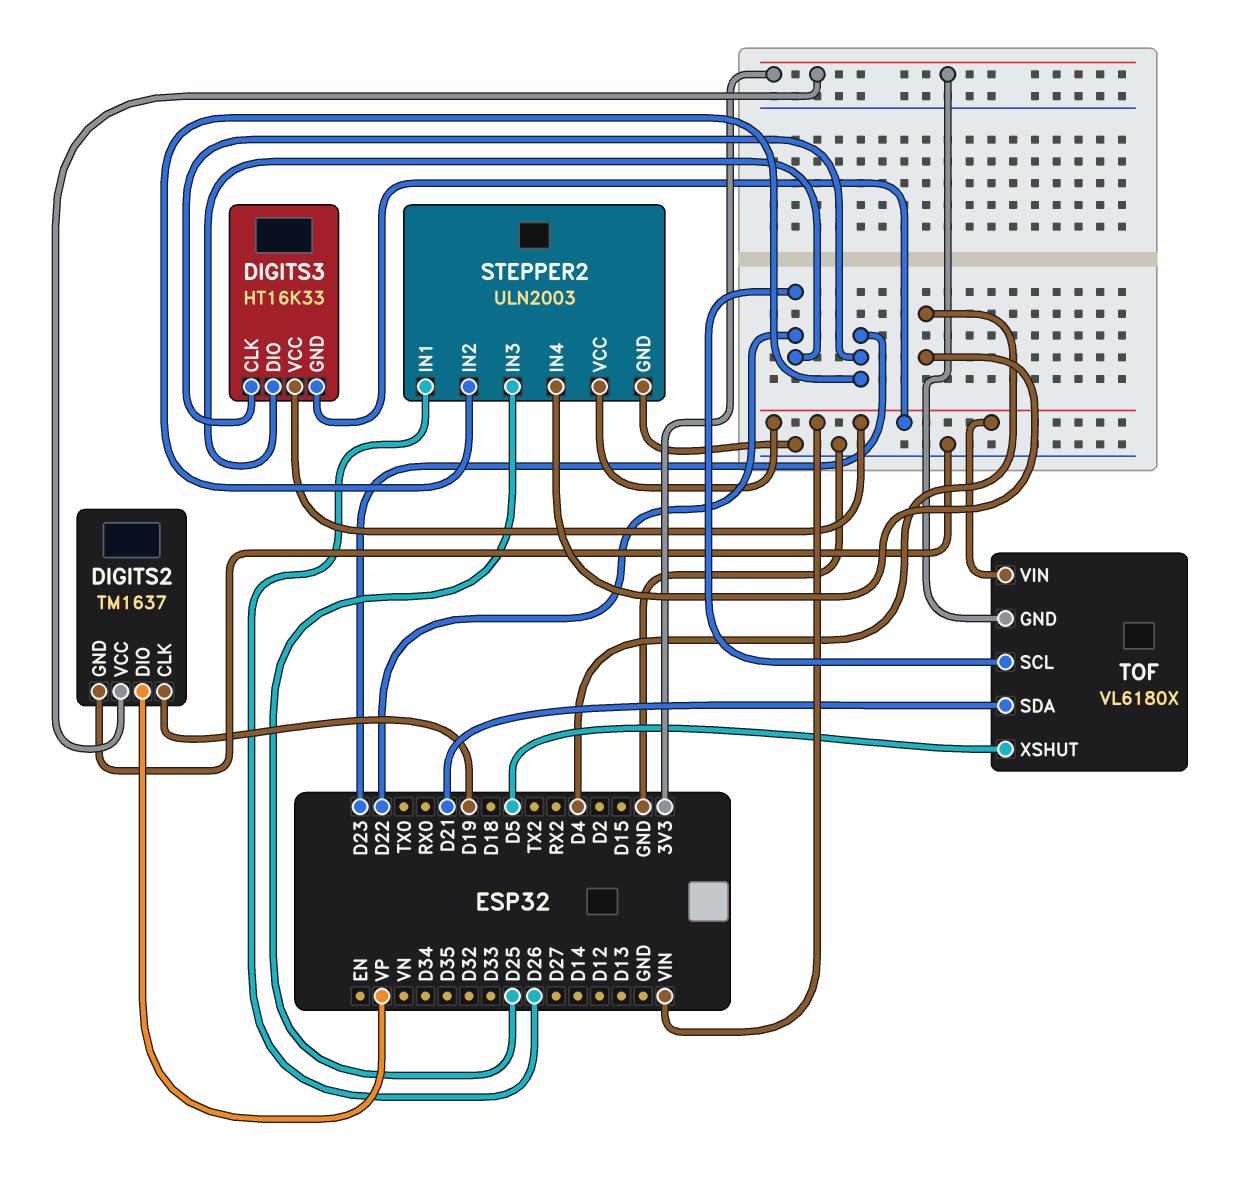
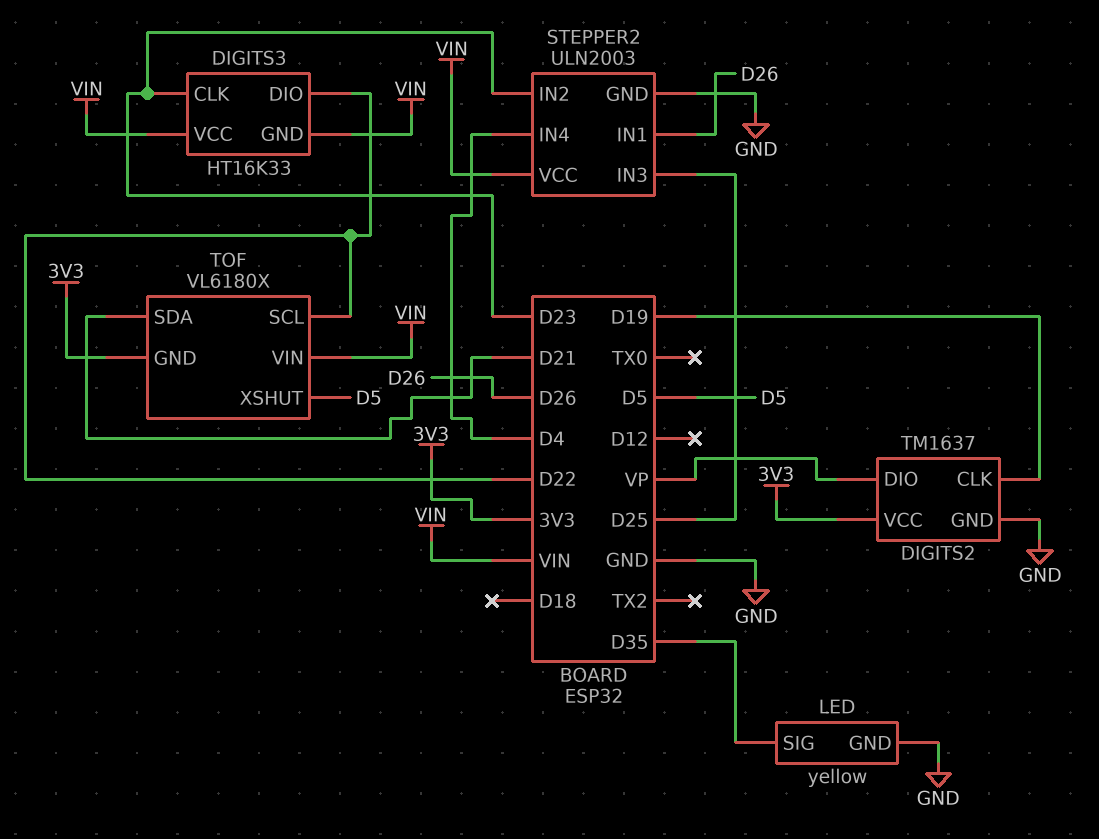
LED: none -> yellow
LED pin GND: none -> GND
LED pin SIG: none -> D35

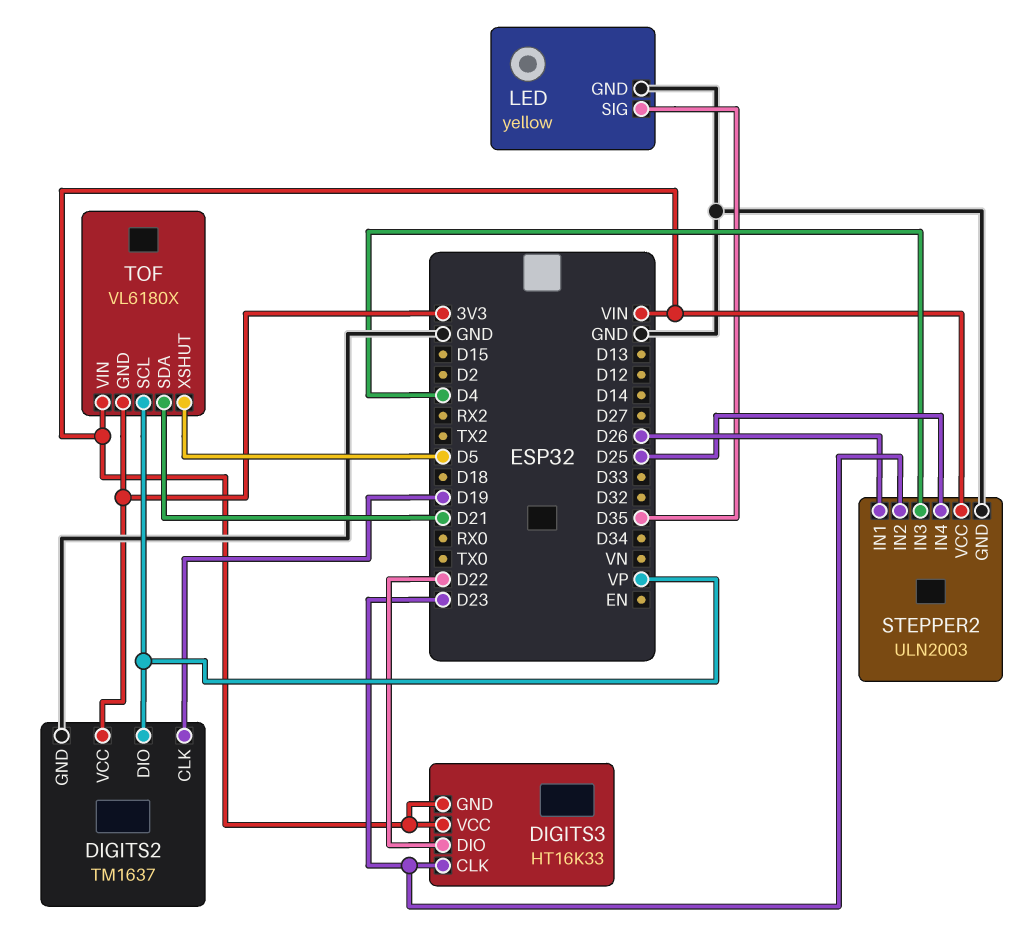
STEPPER2 pin IN3: D25 -> D4
STEPPER2 pin IN4: D4 -> D25
TOF pin SCL: D22 -> VP

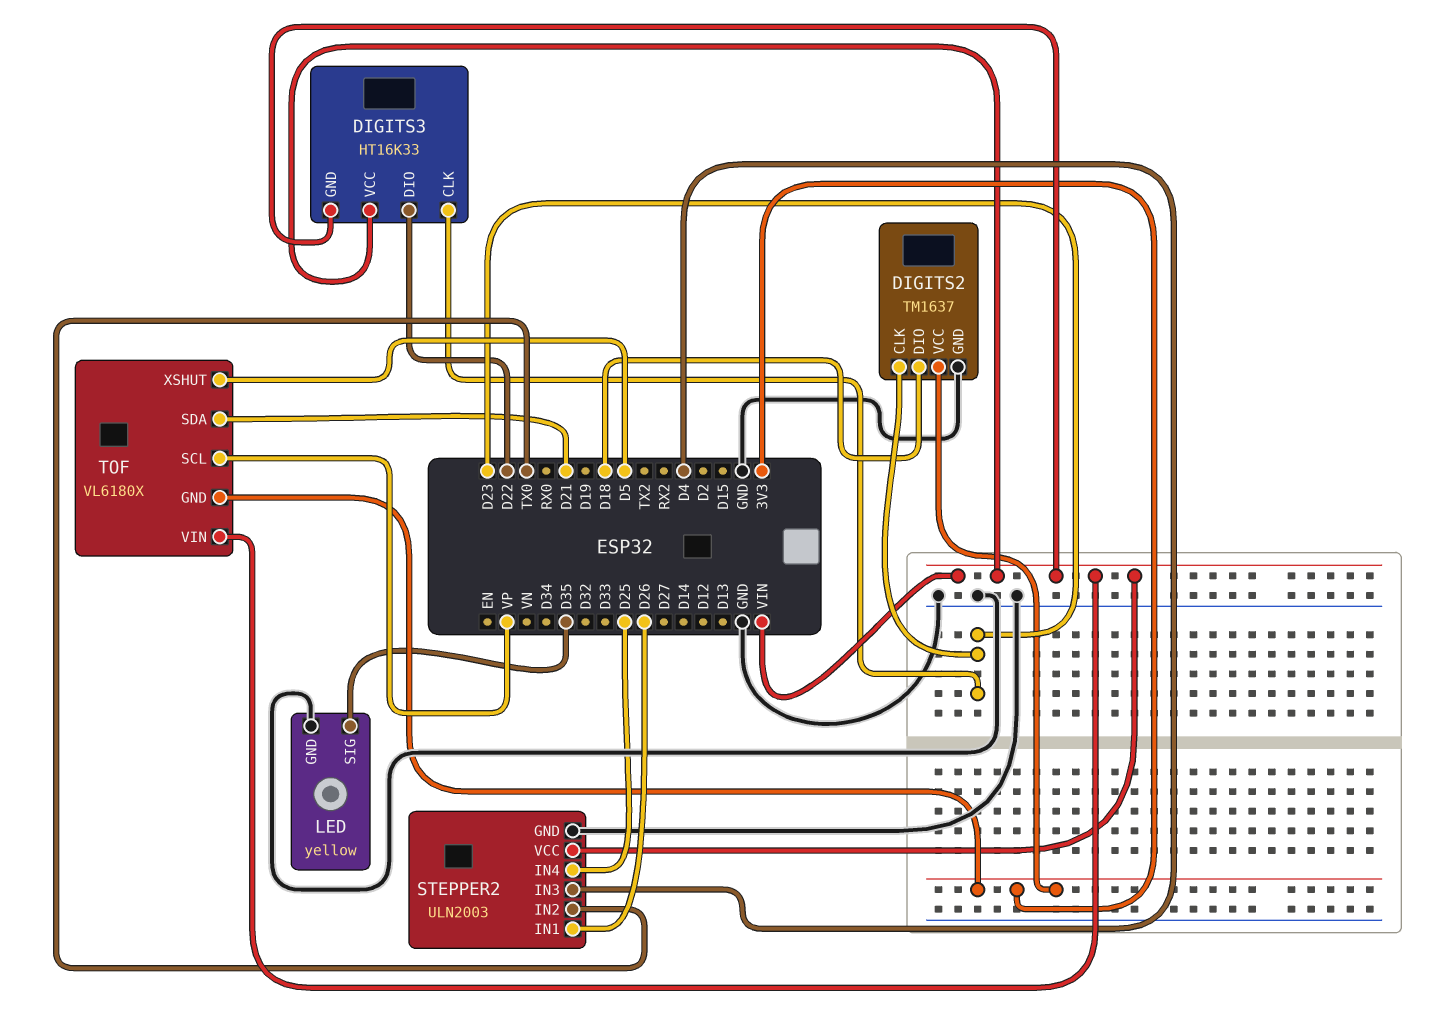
DIGITS2 pin CLK: D19 -> D23
DIGITS2 pin DIO: VP -> D18
STEPPER2 pin IN2: D23 -> TX0

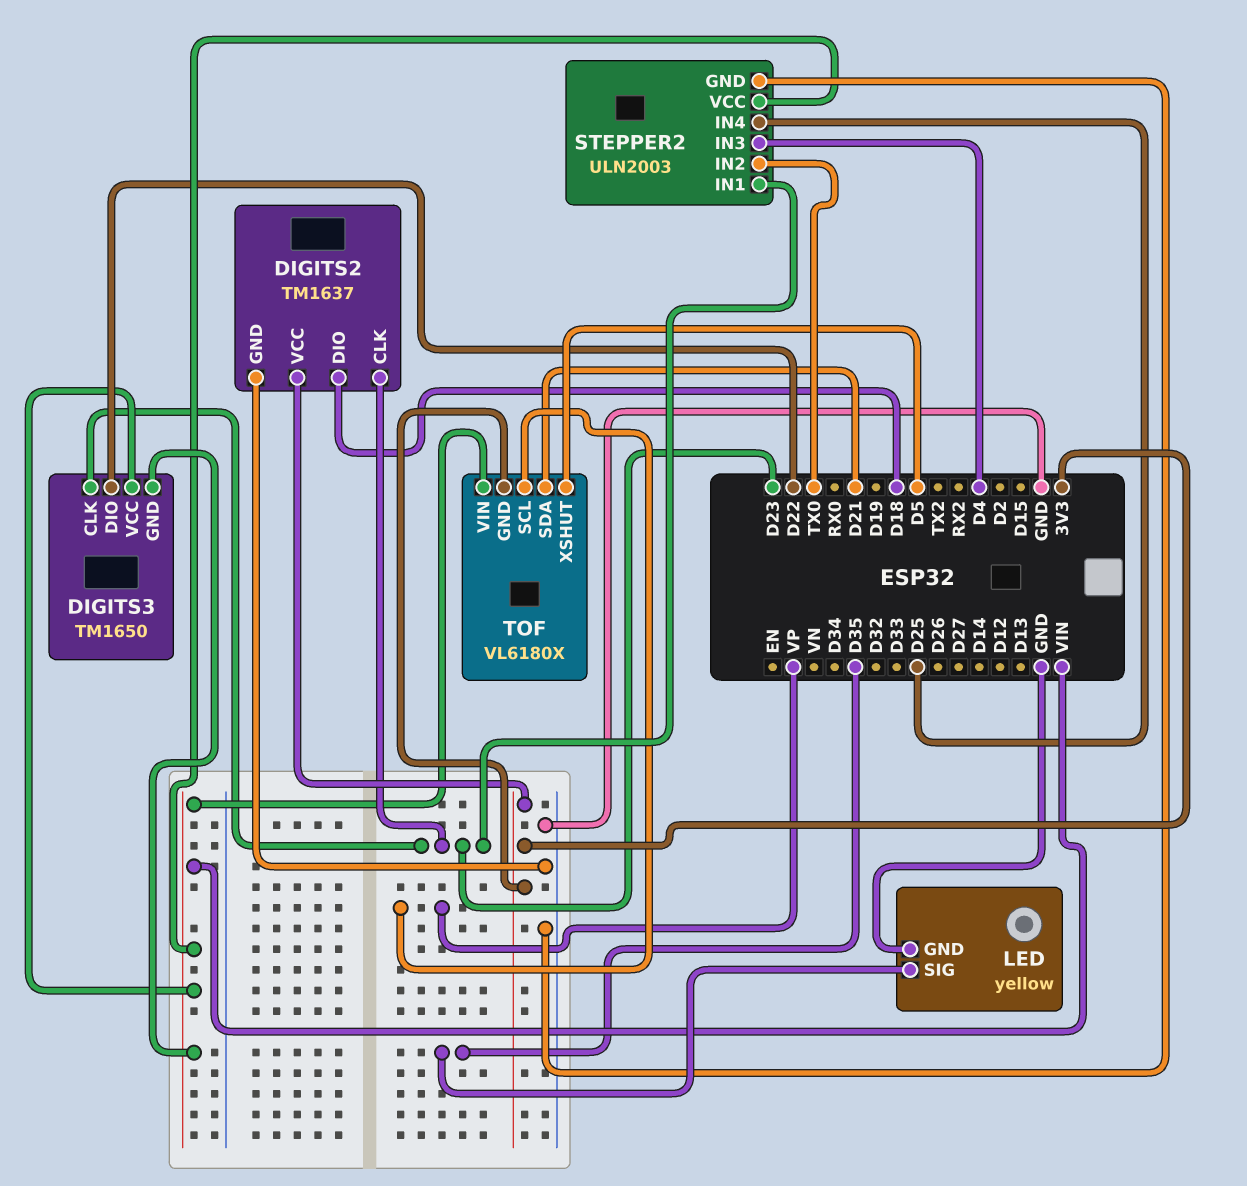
DIGITS3: HT16K33 -> TM1650
STEPPER2 pin IN1: D26 -> D23

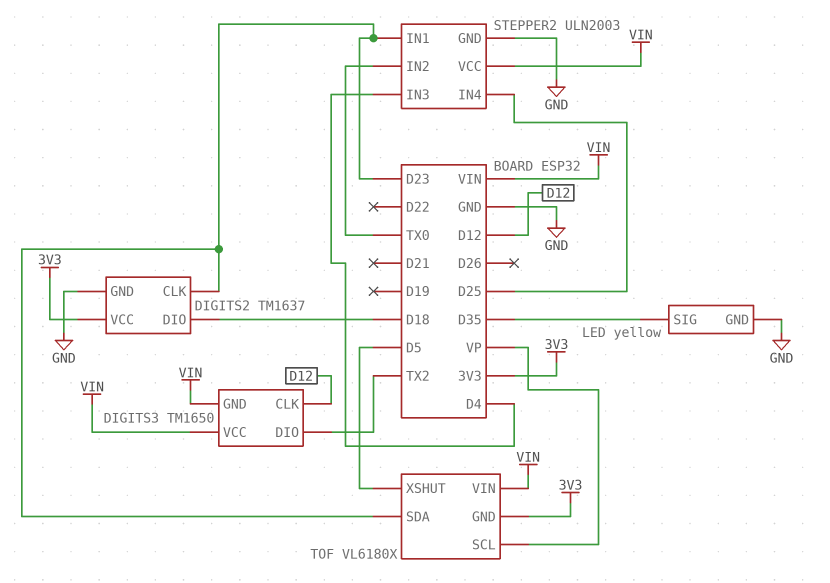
DIGITS3 pin CLK: D23 -> D12
DIGITS3 pin DIO: D22 -> TX2
TOF pin SDA: D21 -> D23

